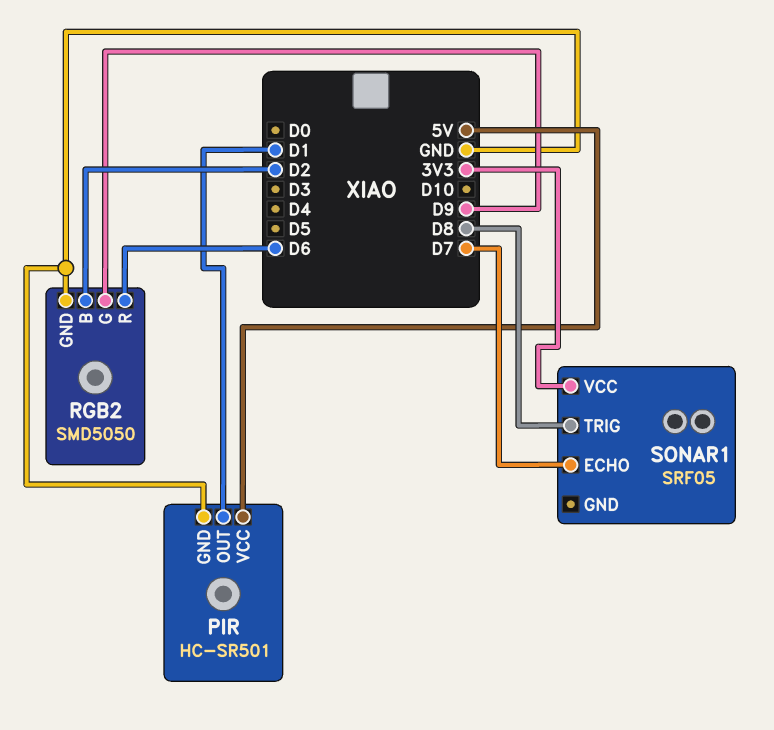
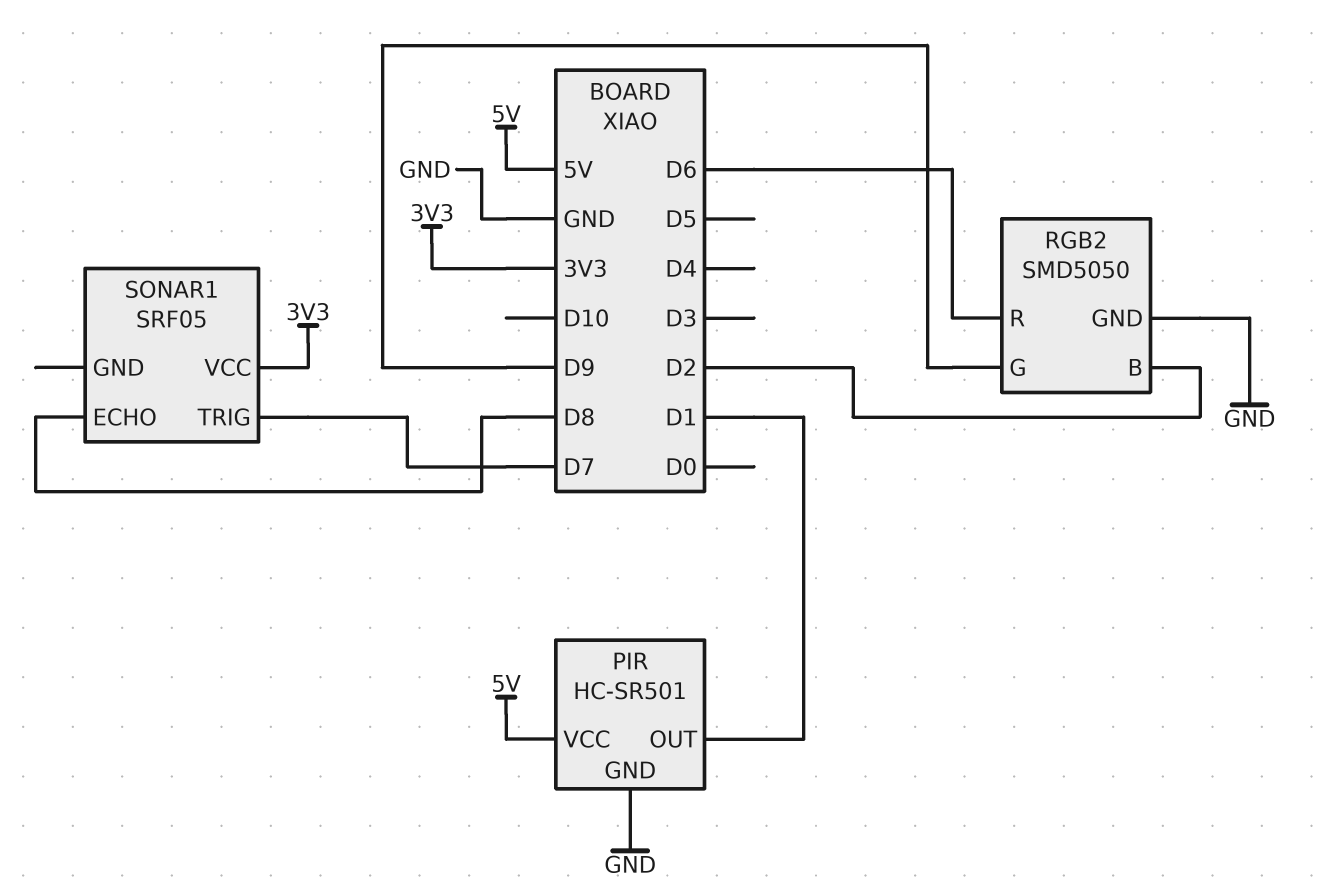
SONAR1 pin ECHO: D7 -> D8
SONAR1 pin TRIG: D8 -> D7

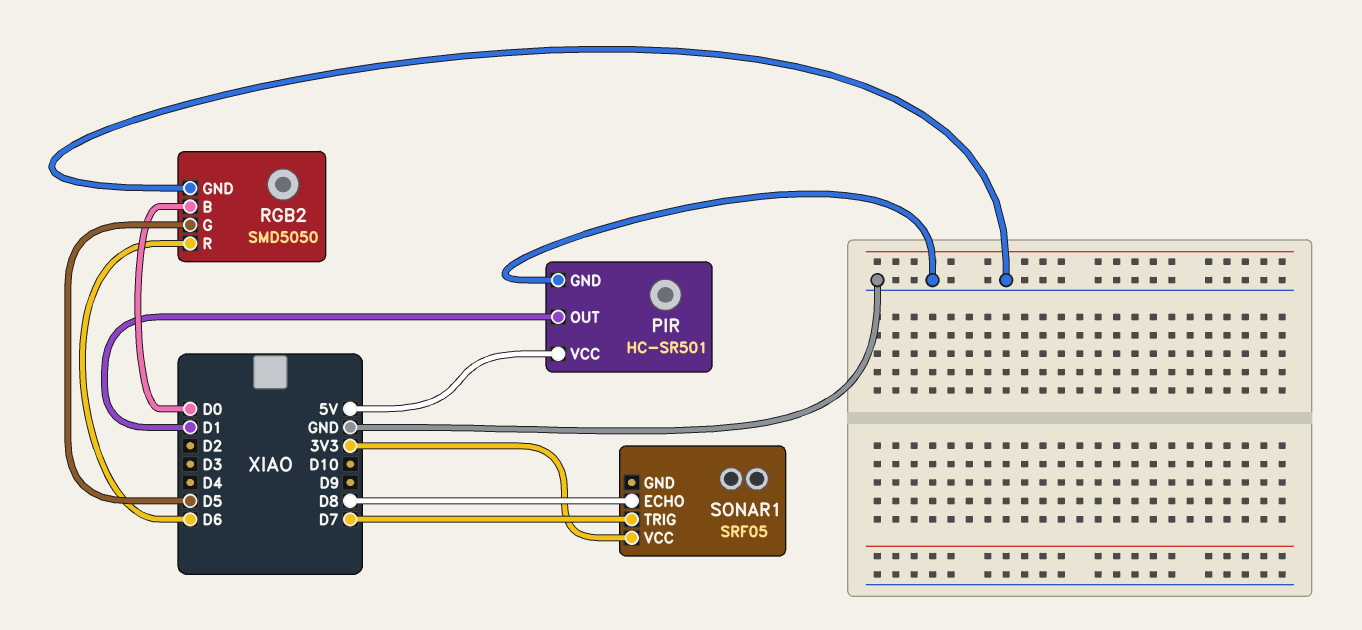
RGB2 pin B: D2 -> D0
RGB2 pin G: D9 -> D5

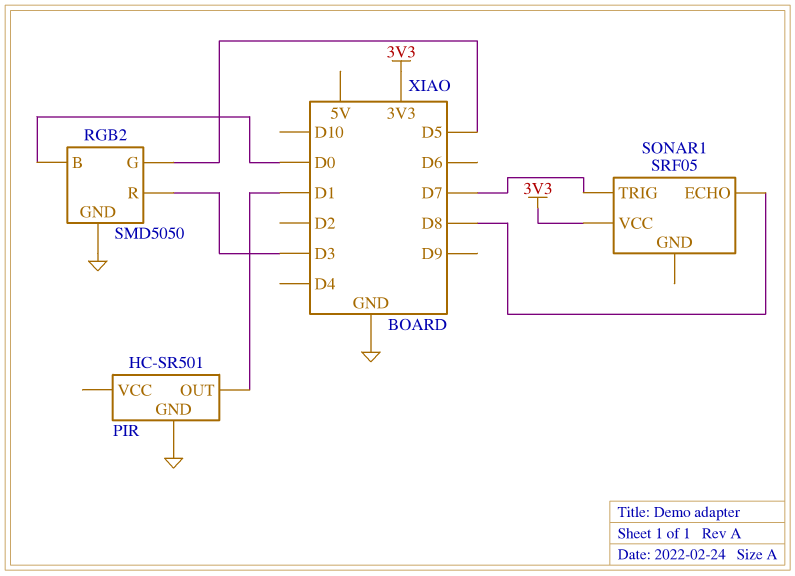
PIR pin VCC: 5V -> none
RGB2 pin R: D6 -> D3

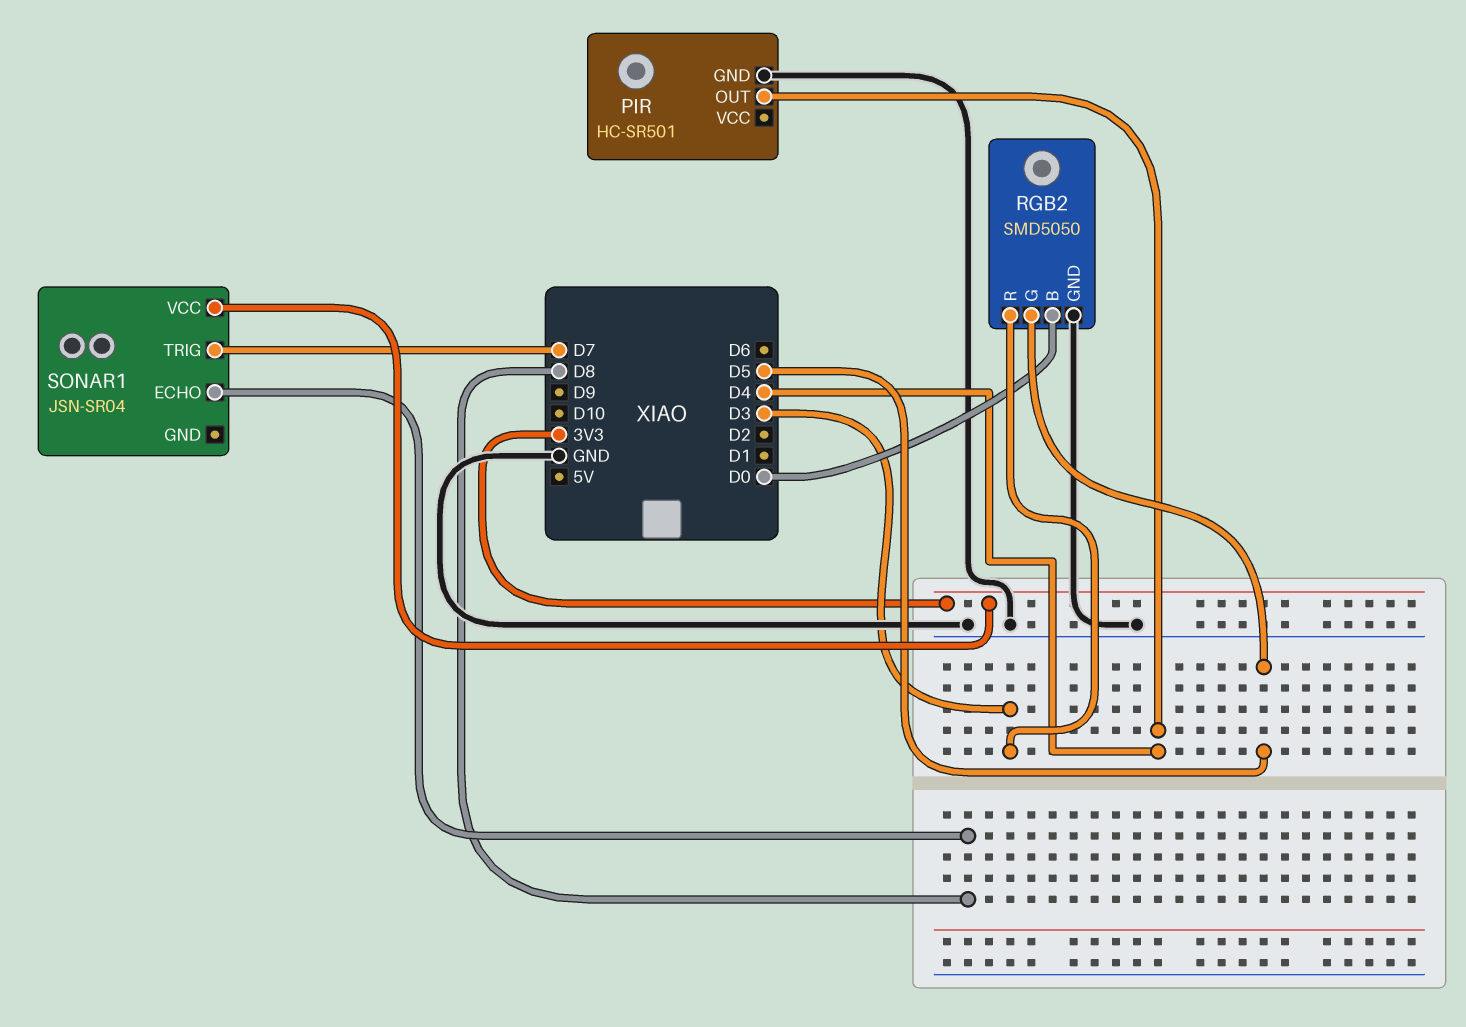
PIR pin OUT: D1 -> D4
SONAR1: SRF05 -> JSN-SR04

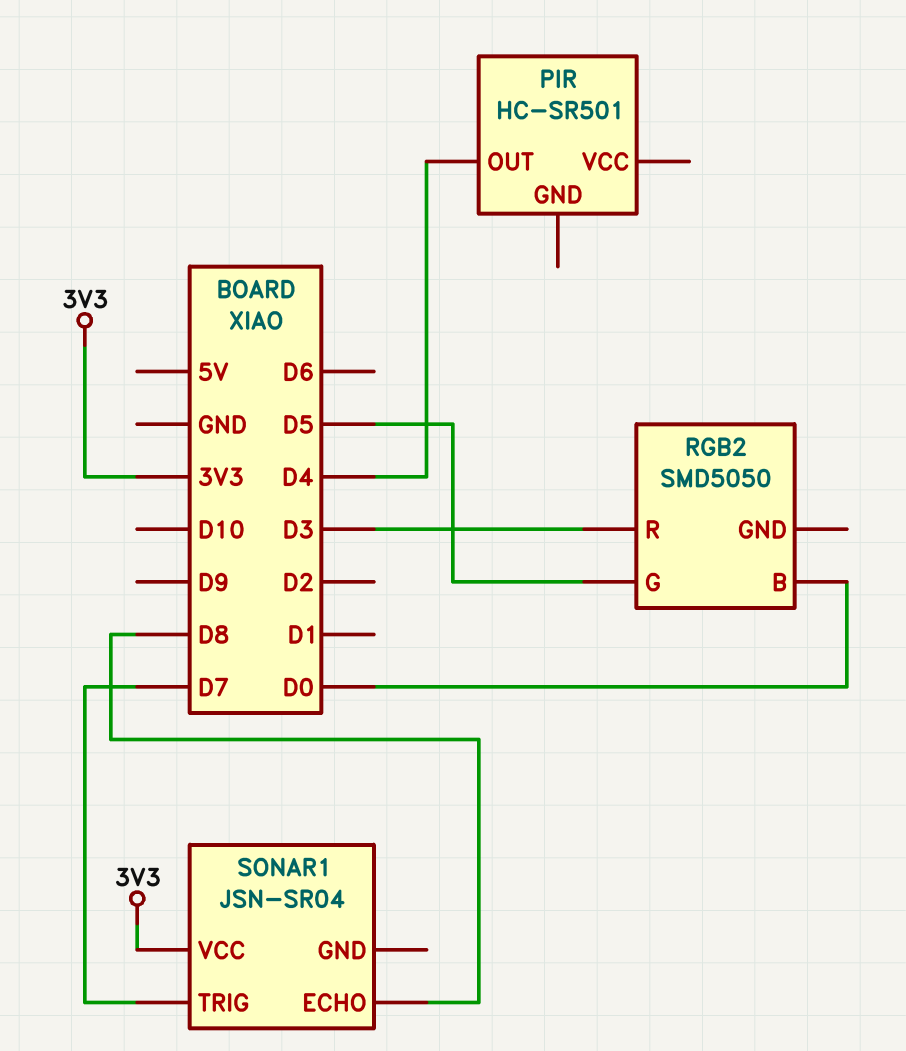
PIR pin GND: GND -> none
RGB2 pin GND: GND -> none

